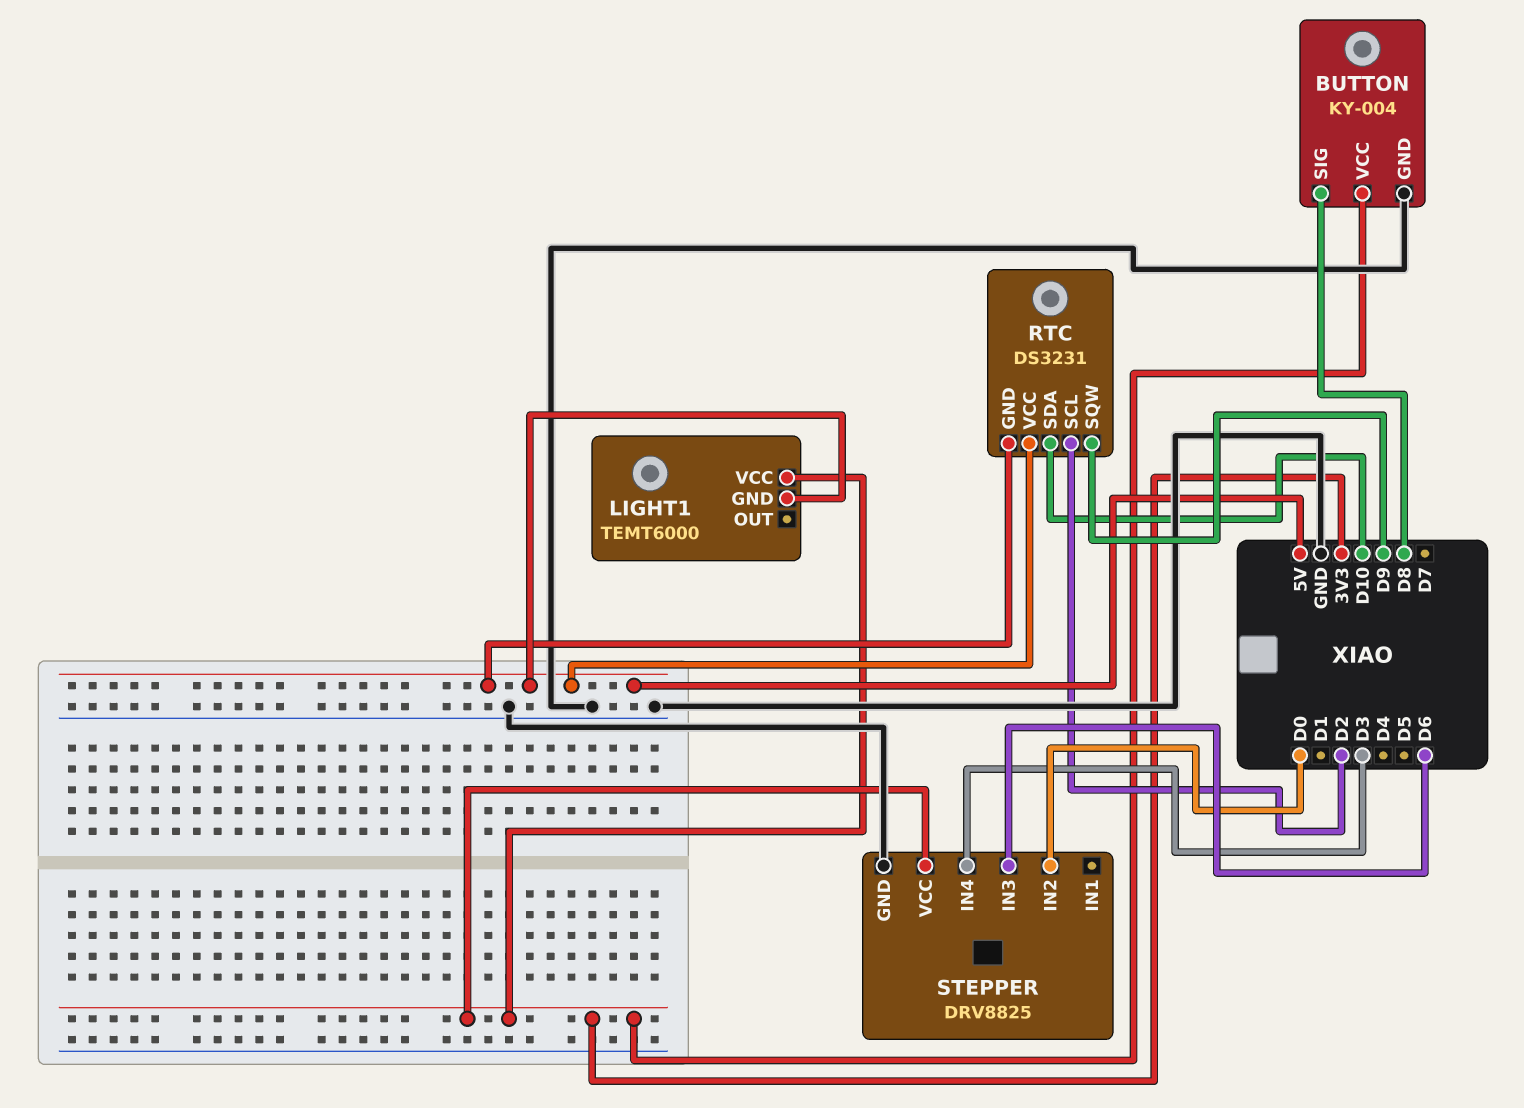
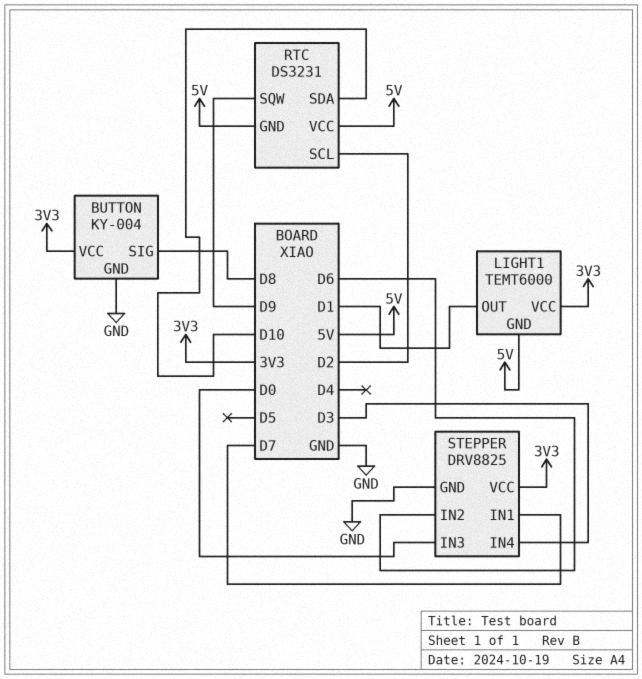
LIGHT1 pin OUT: none -> D1
STEPPER pin IN1: none -> D7
STEPPER pin IN2: D0 -> D6
STEPPER pin IN3: D6 -> D0

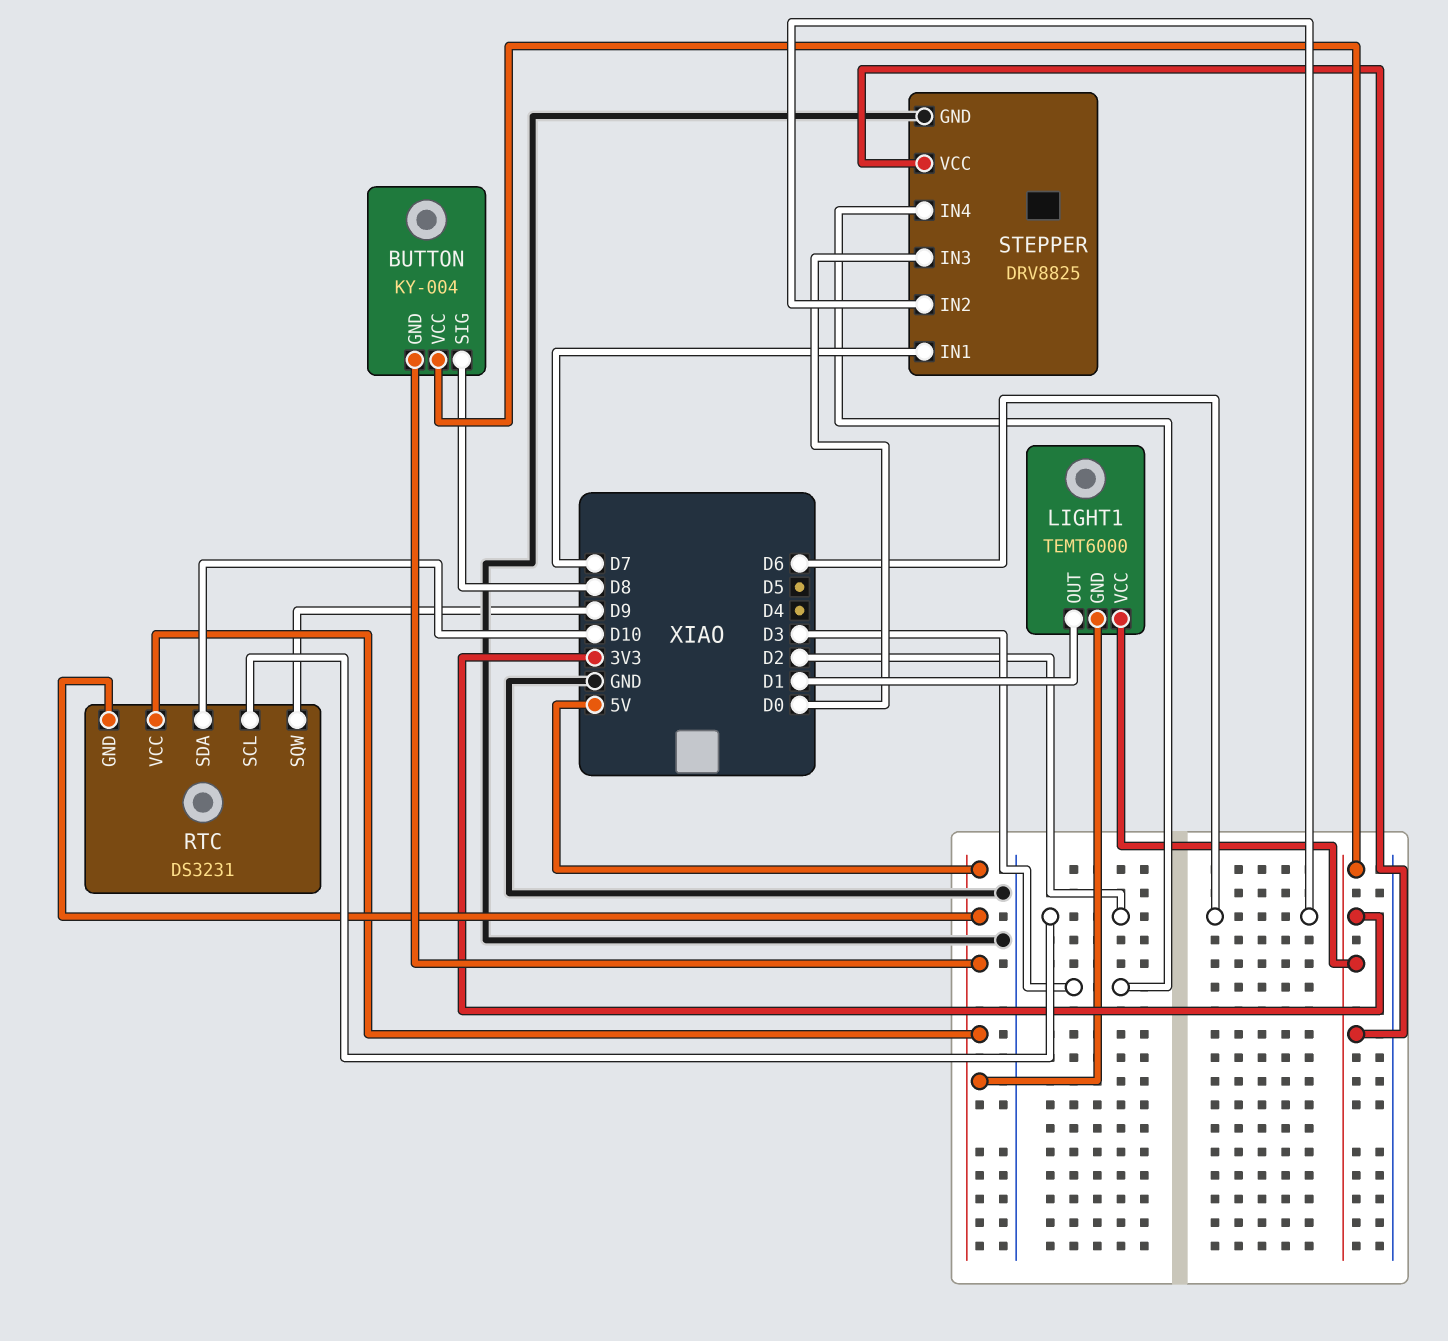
BUTTON pin GND: GND -> 5V

